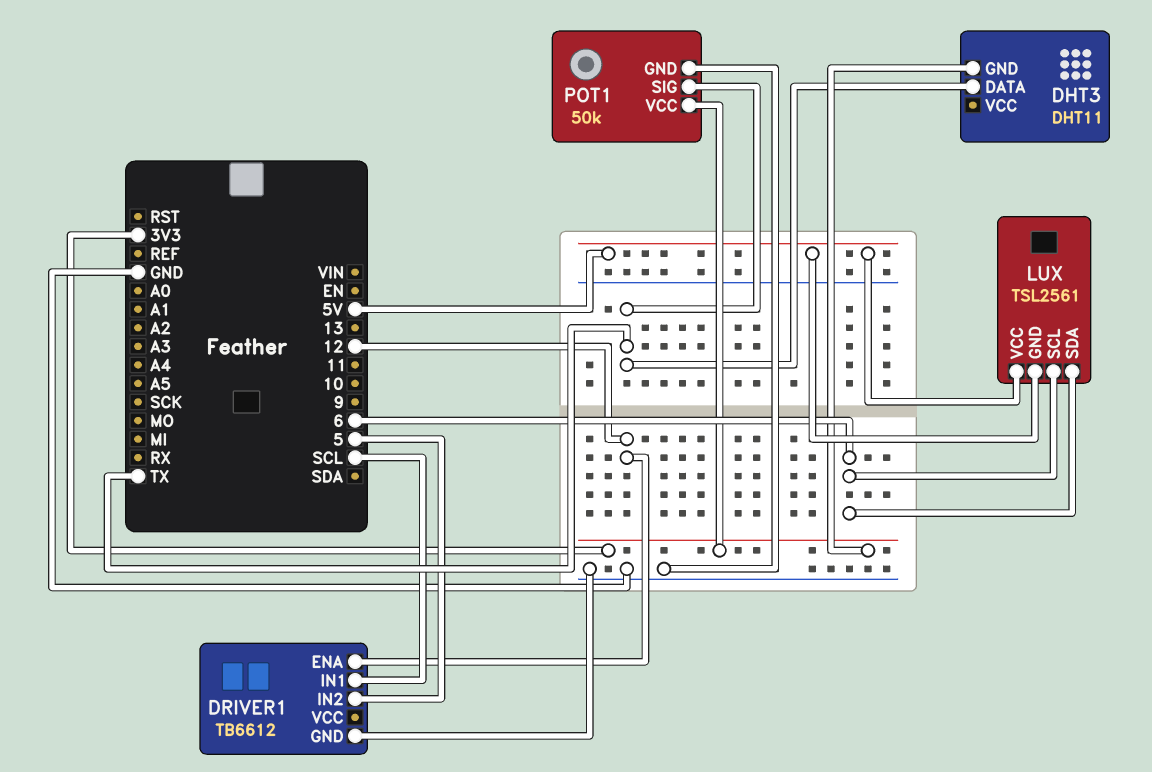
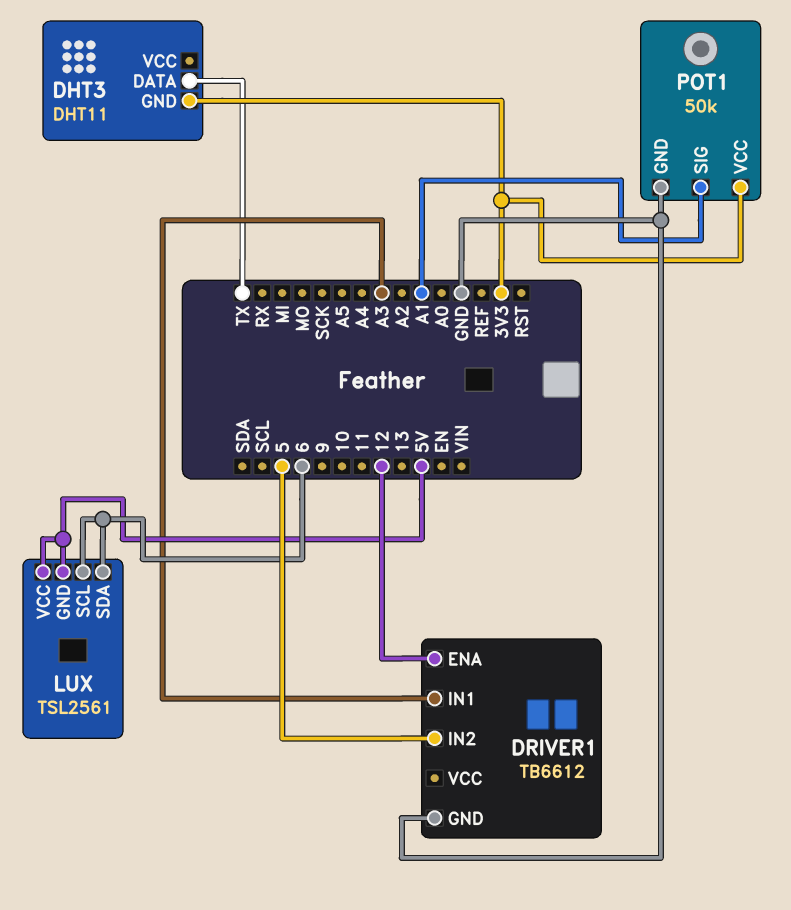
DRIVER1 pin IN1: SCL -> A3
POT1 pin SIG: TX -> A1

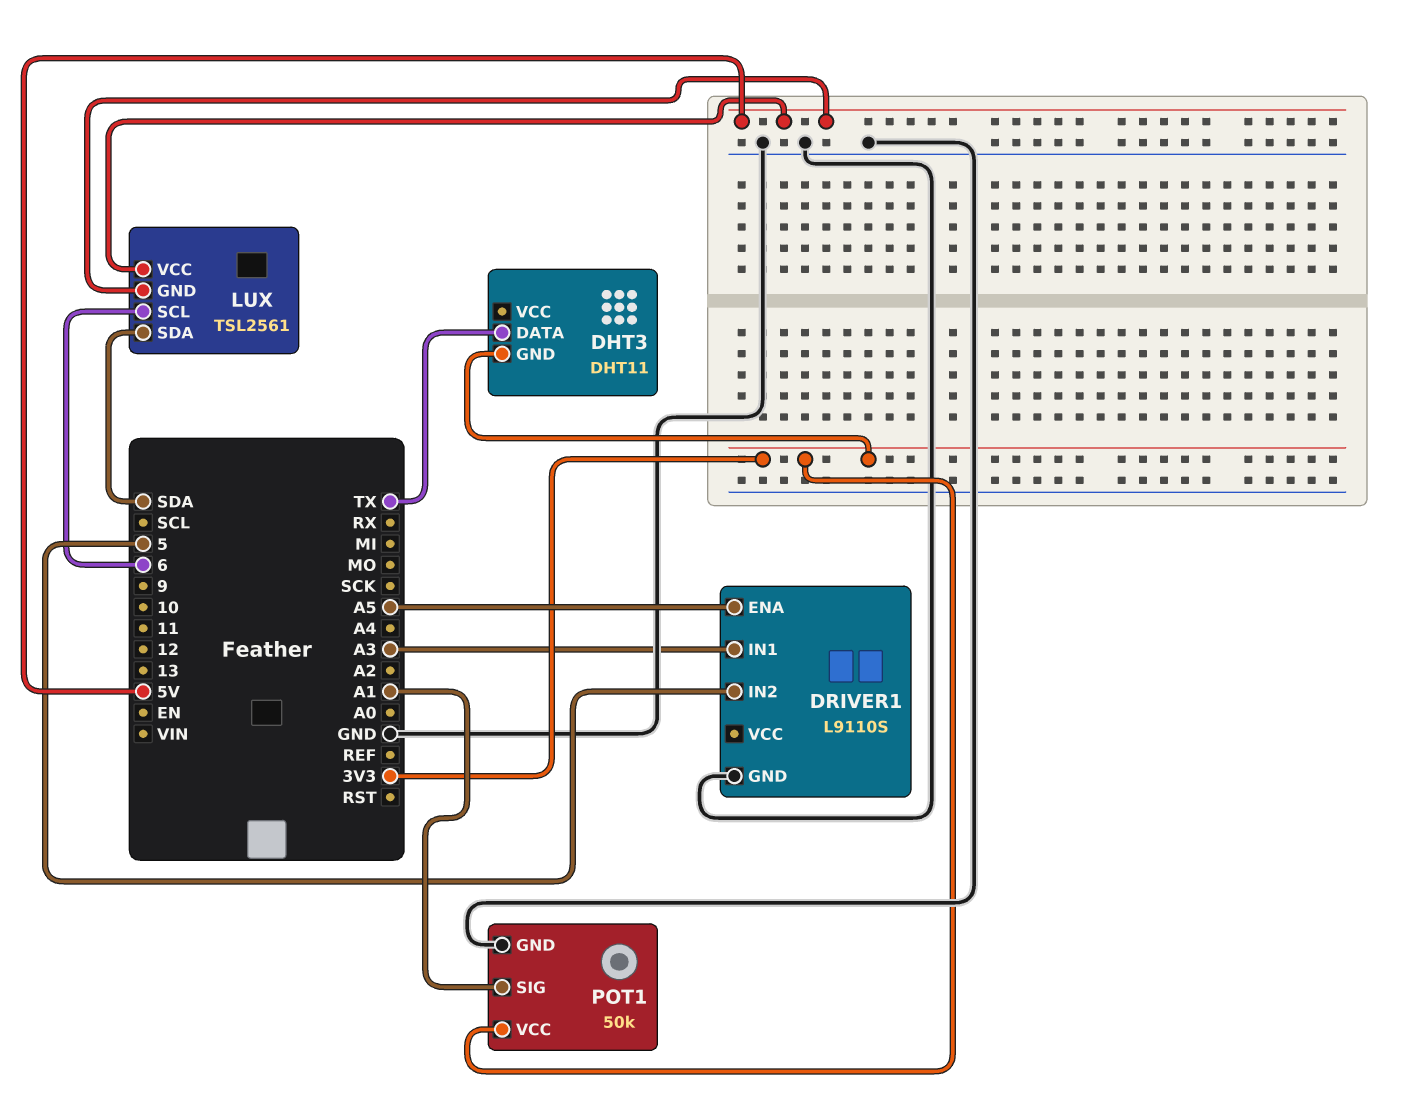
DRIVER1: TB6612 -> L9110S
DRIVER1 pin ENA: 12 -> A5
LUX pin SDA: 6 -> SDA

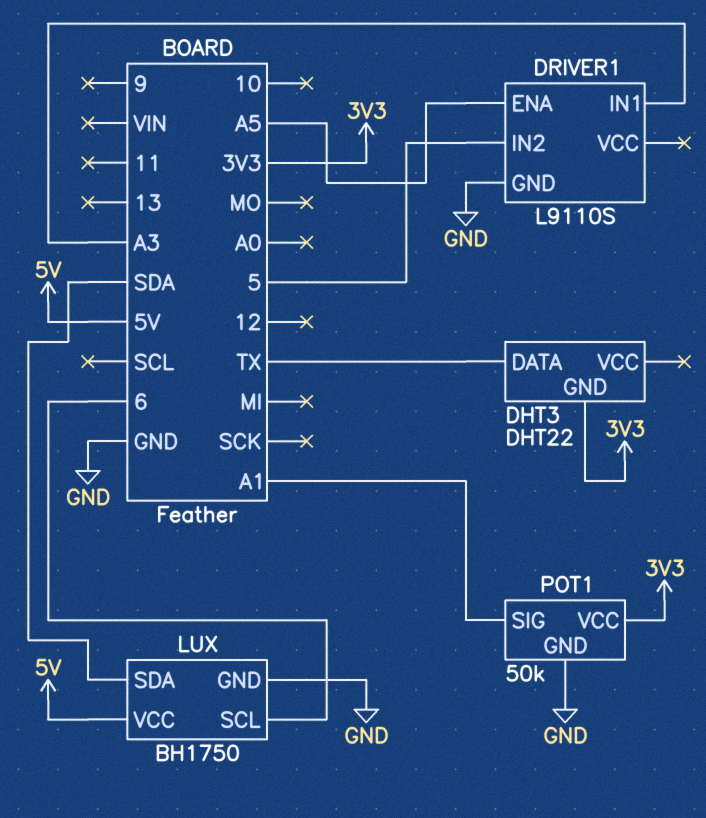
DHT3: DHT11 -> DHT22
LUX: TSL2561 -> BH1750
LUX pin GND: 5V -> GND

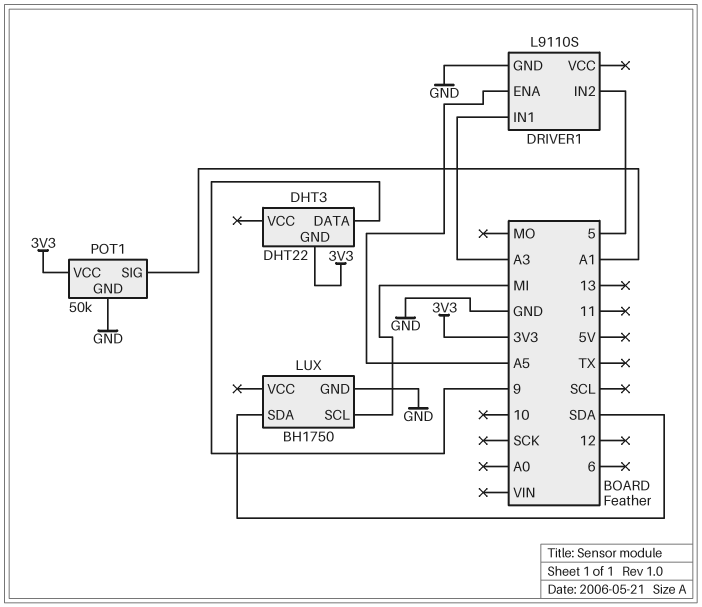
DHT3 pin DATA: TX -> 9
LUX pin SCL: 6 -> MI
LUX pin VCC: 5V -> none

